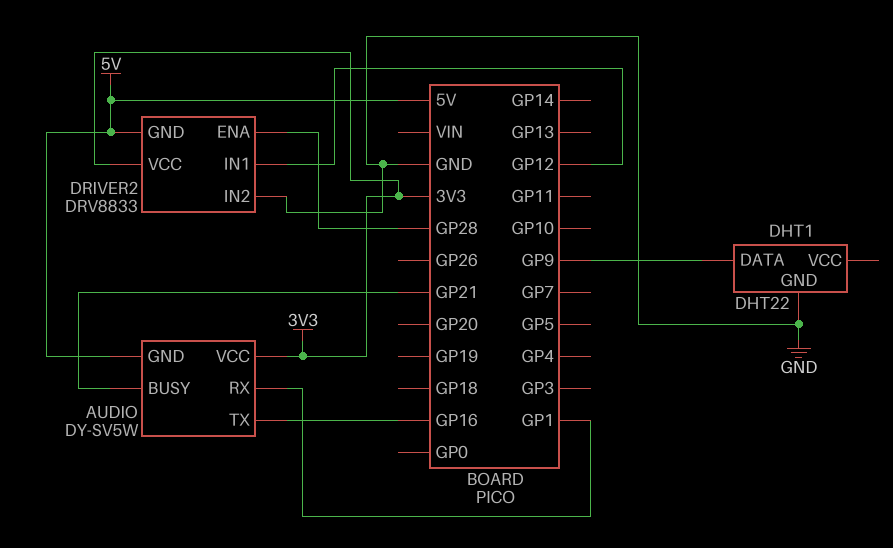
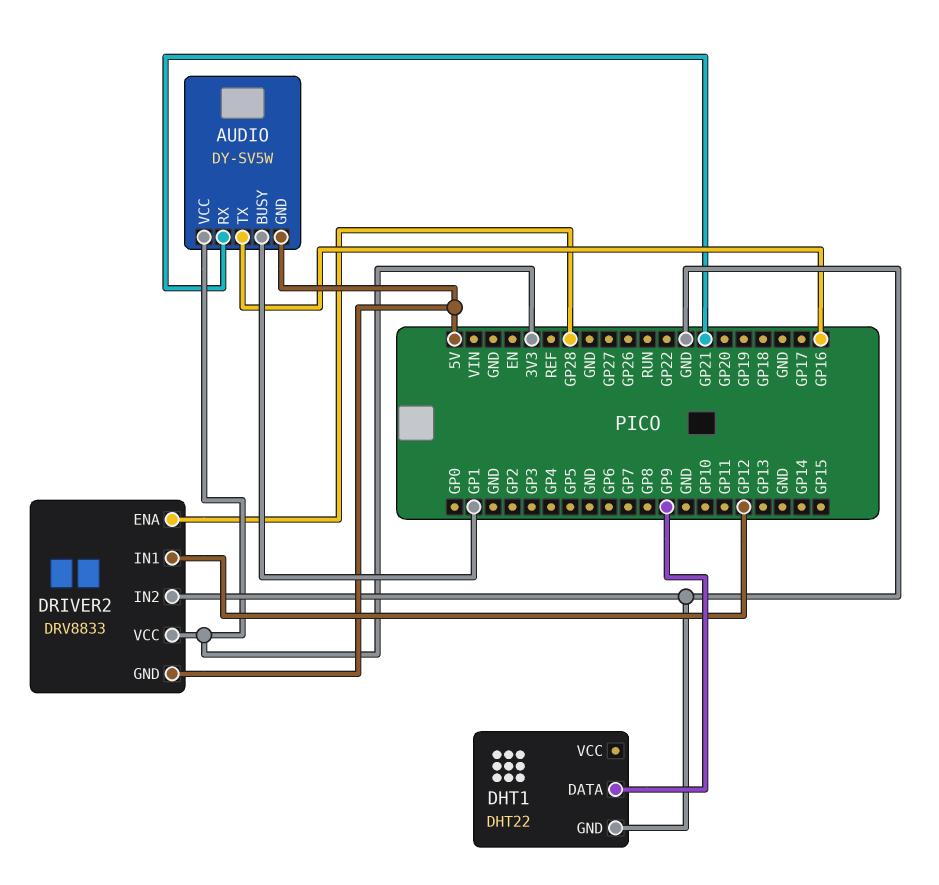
AUDIO pin BUSY: GP21 -> GP1
AUDIO pin RX: GP1 -> GP21

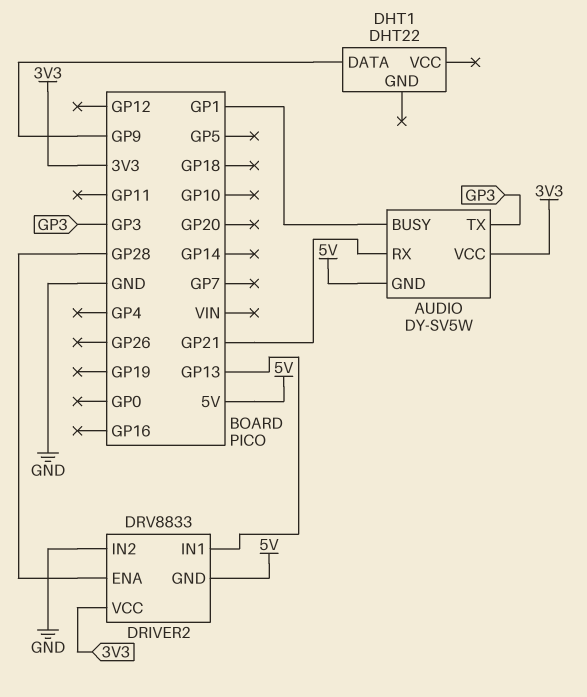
AUDIO pin TX: GP16 -> GP3
DHT1 pin GND: GND -> none
DRIVER2 pin IN1: GP12 -> GP13

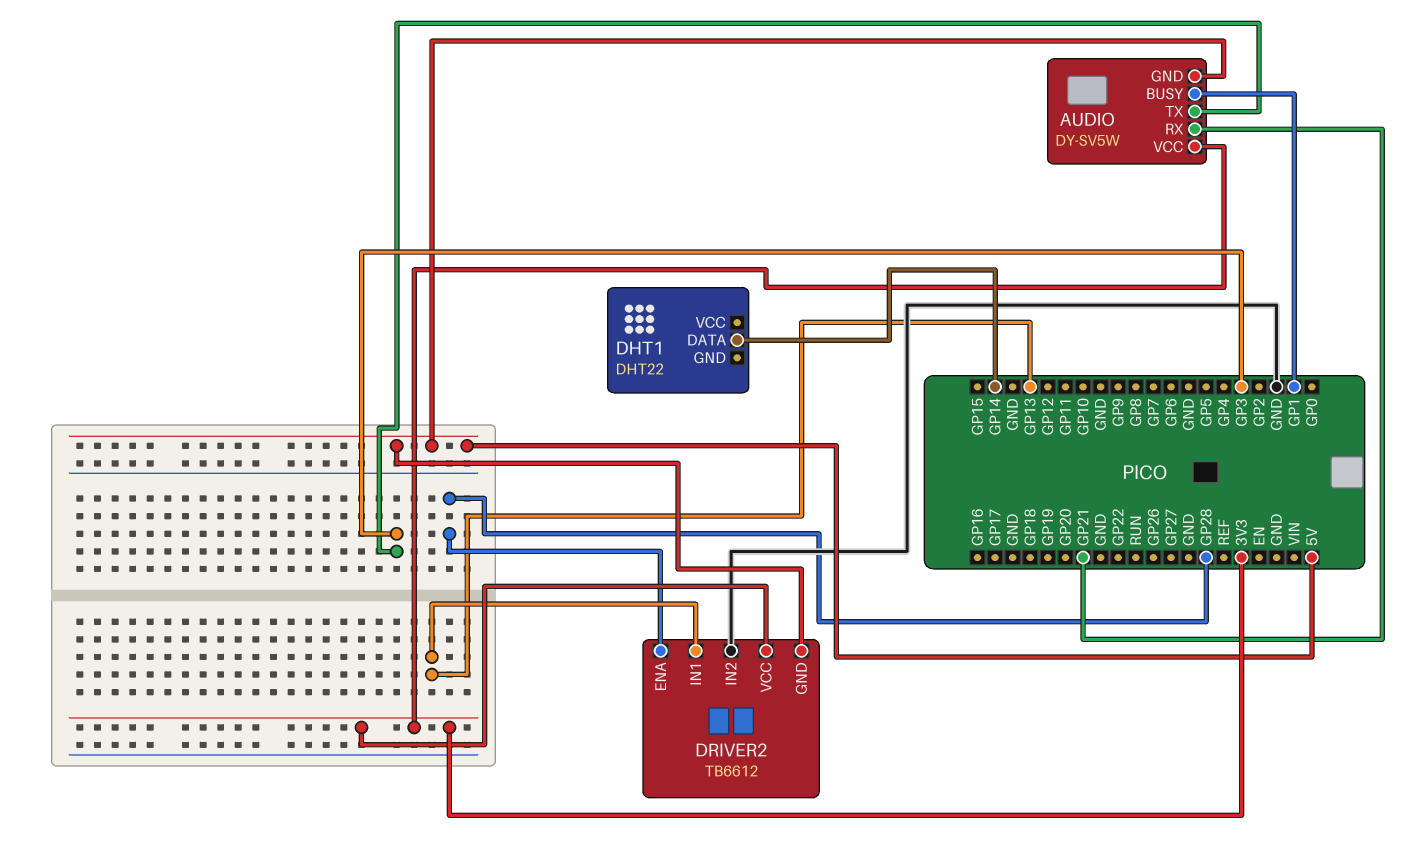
DHT1 pin DATA: GP9 -> GP14
DRIVER2: DRV8833 -> TB6612

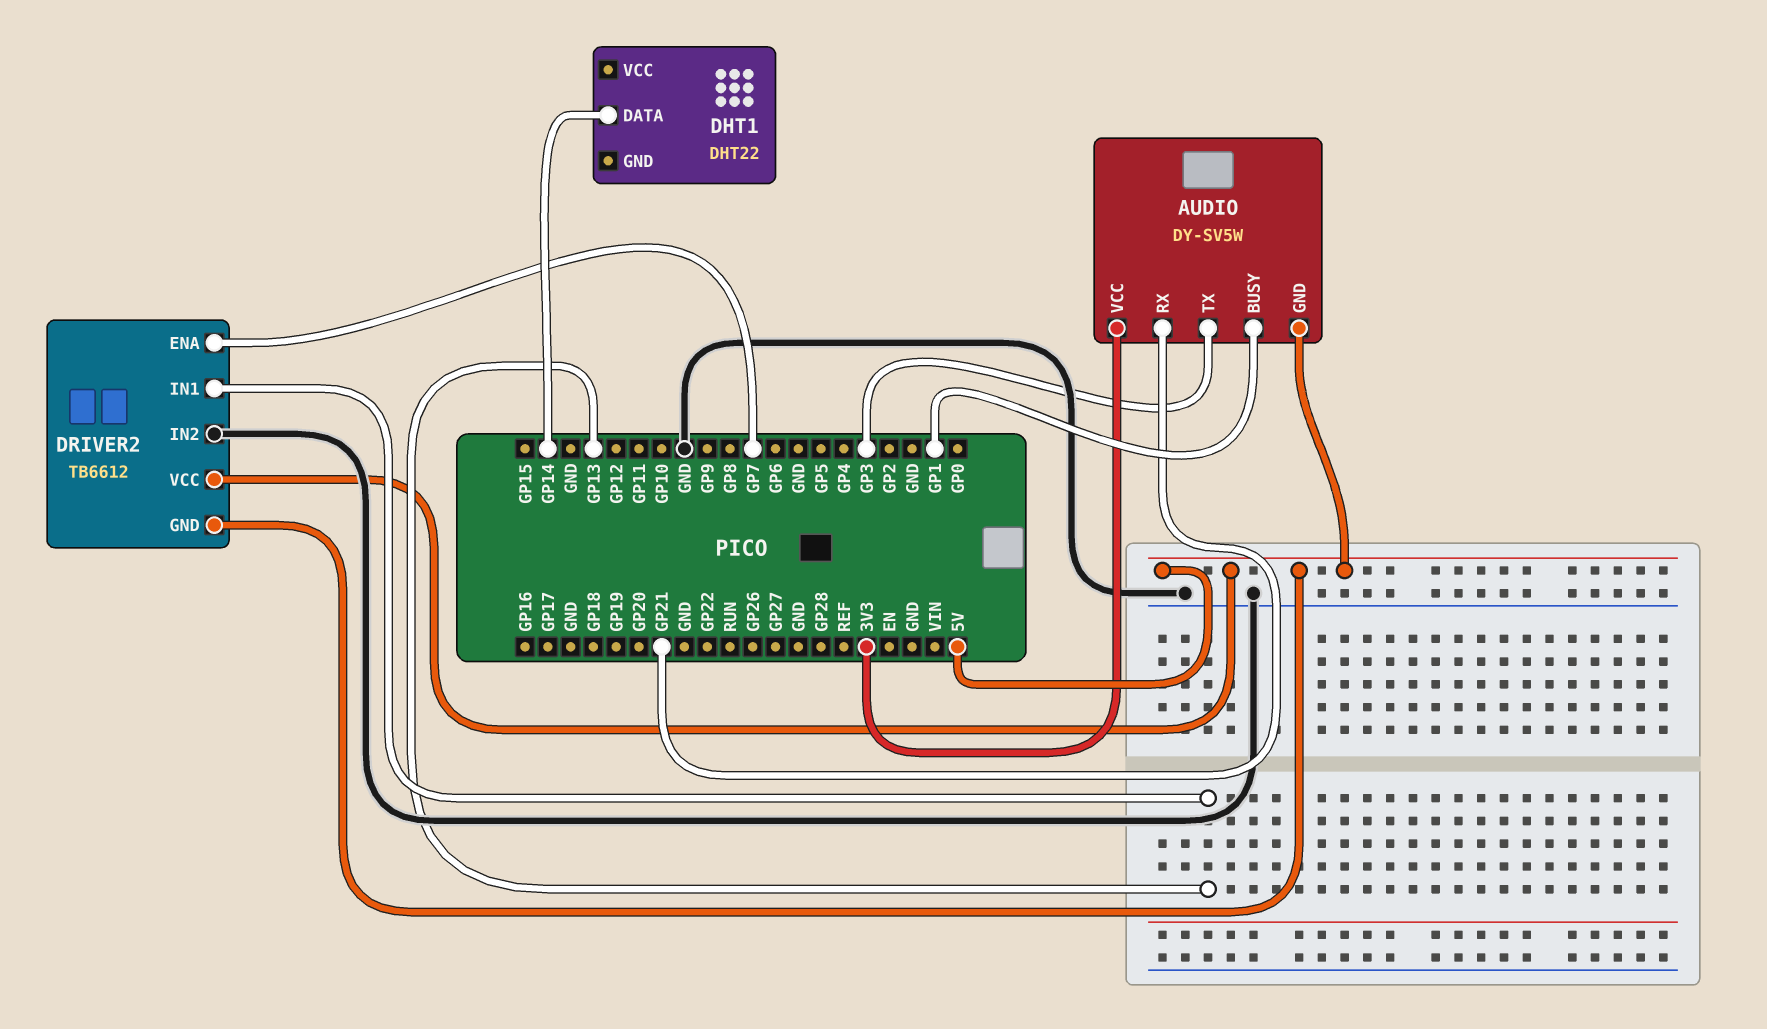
DRIVER2 pin ENA: GP28 -> GP7
DRIVER2 pin VCC: 3V3 -> 5V

